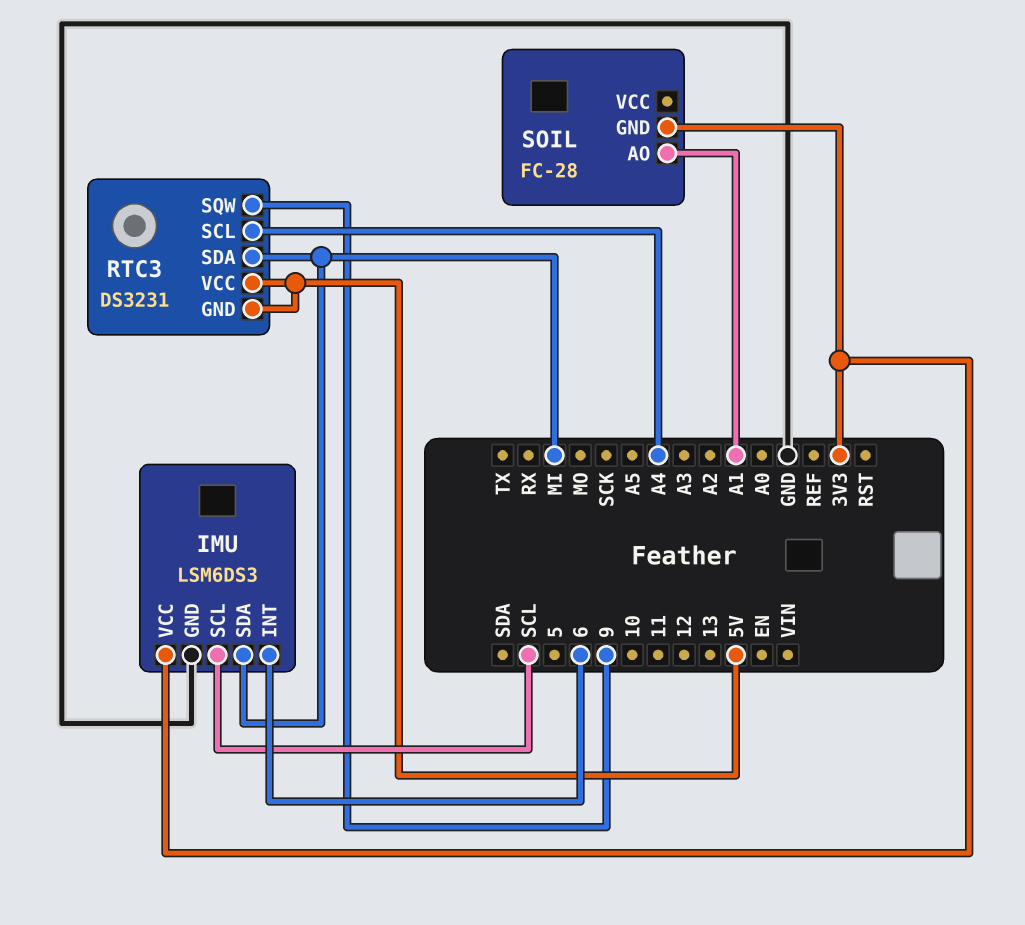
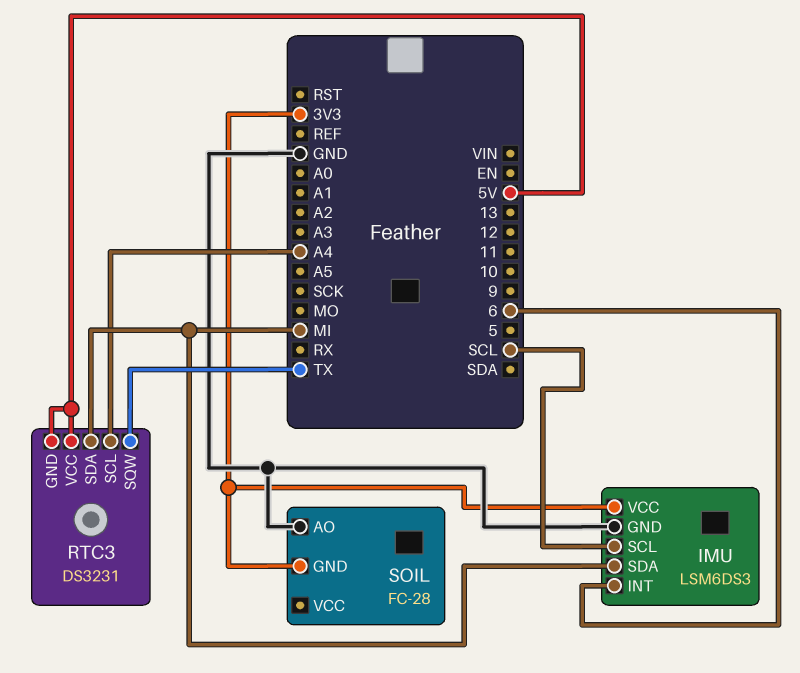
RTC3 pin SQW: 9 -> TX
SOIL pin AO: A1 -> GND

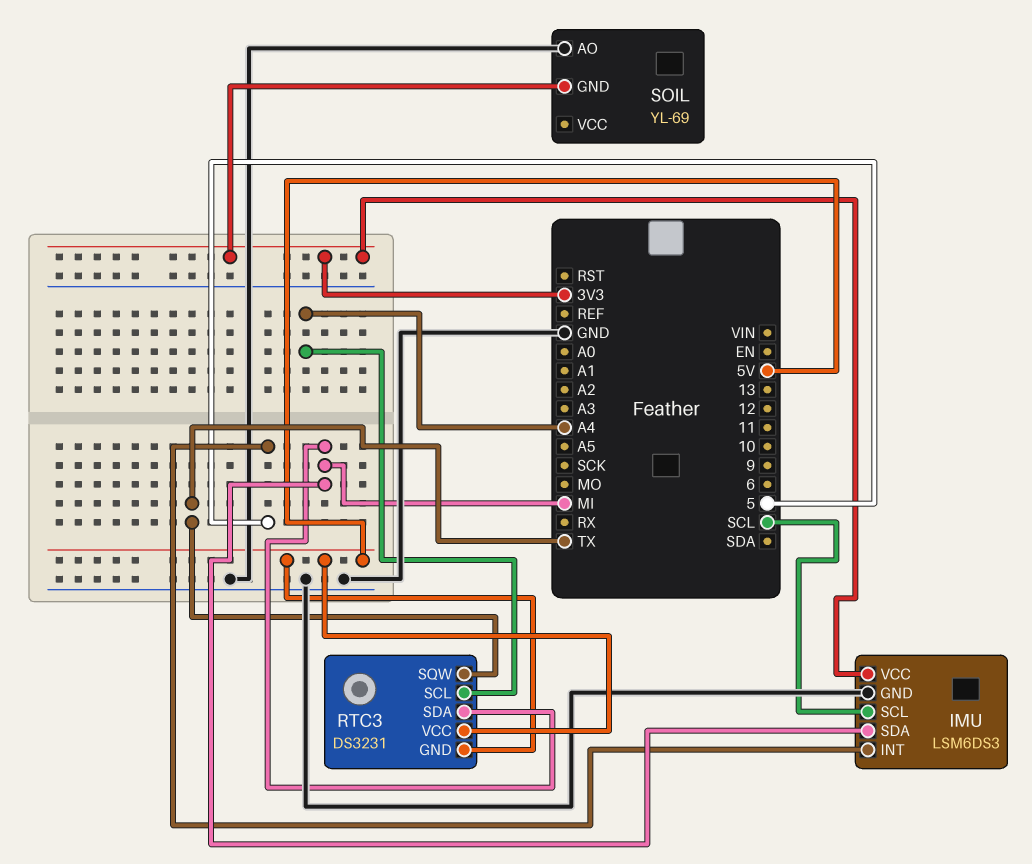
IMU pin INT: 6 -> 5
SOIL: FC-28 -> YL-69

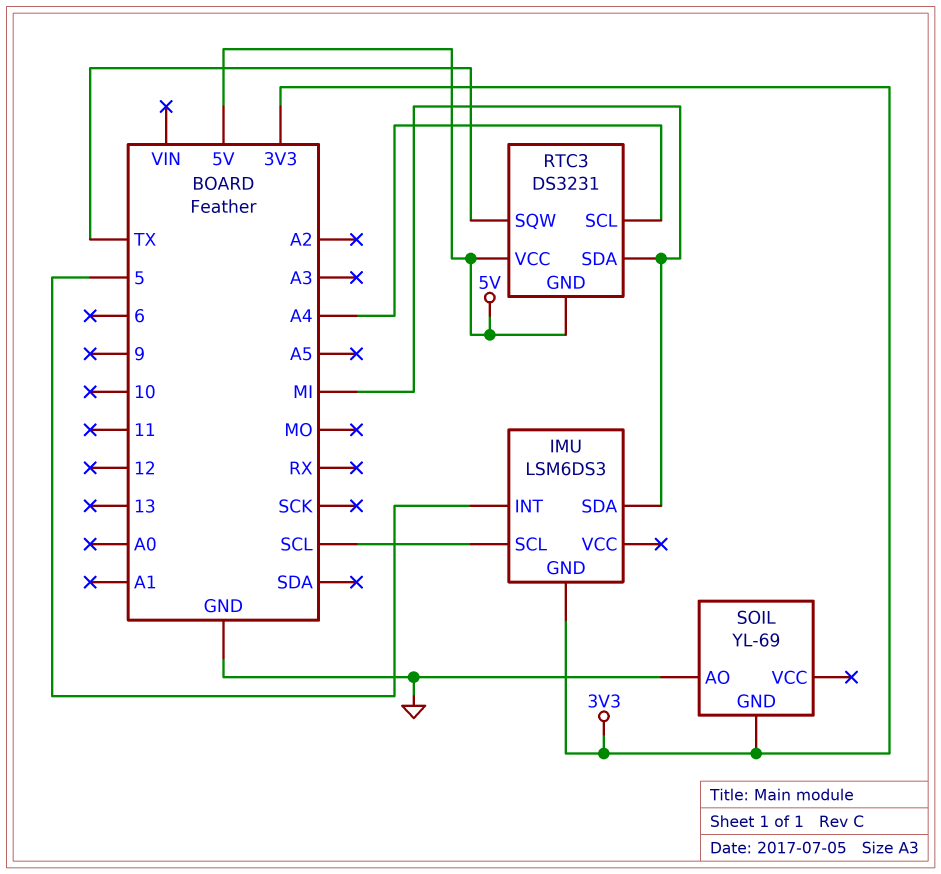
IMU pin GND: GND -> 3V3
IMU pin VCC: 3V3 -> none

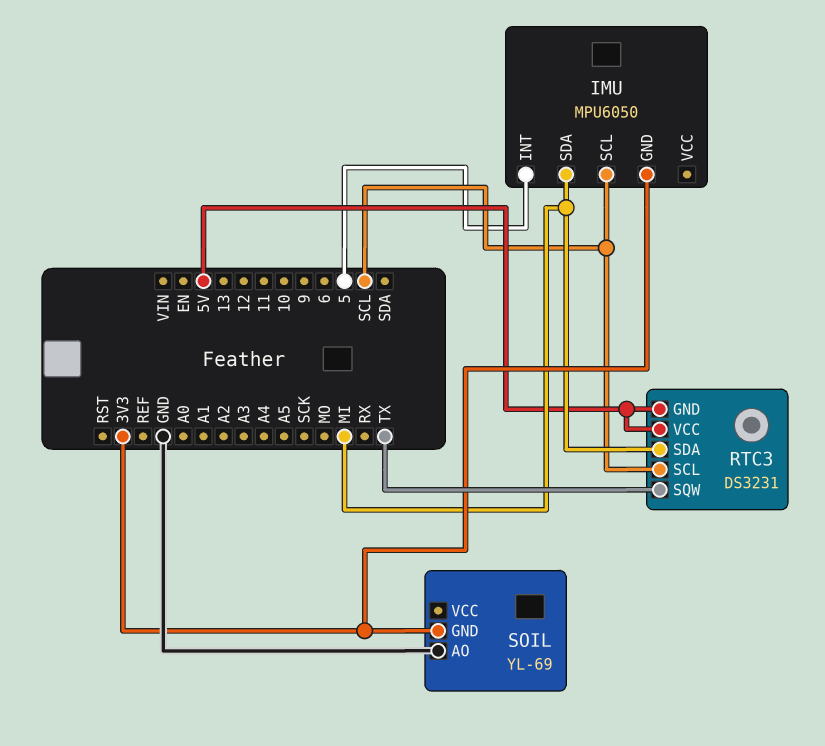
IMU: LSM6DS3 -> MPU6050
RTC3 pin SCL: A4 -> SCL

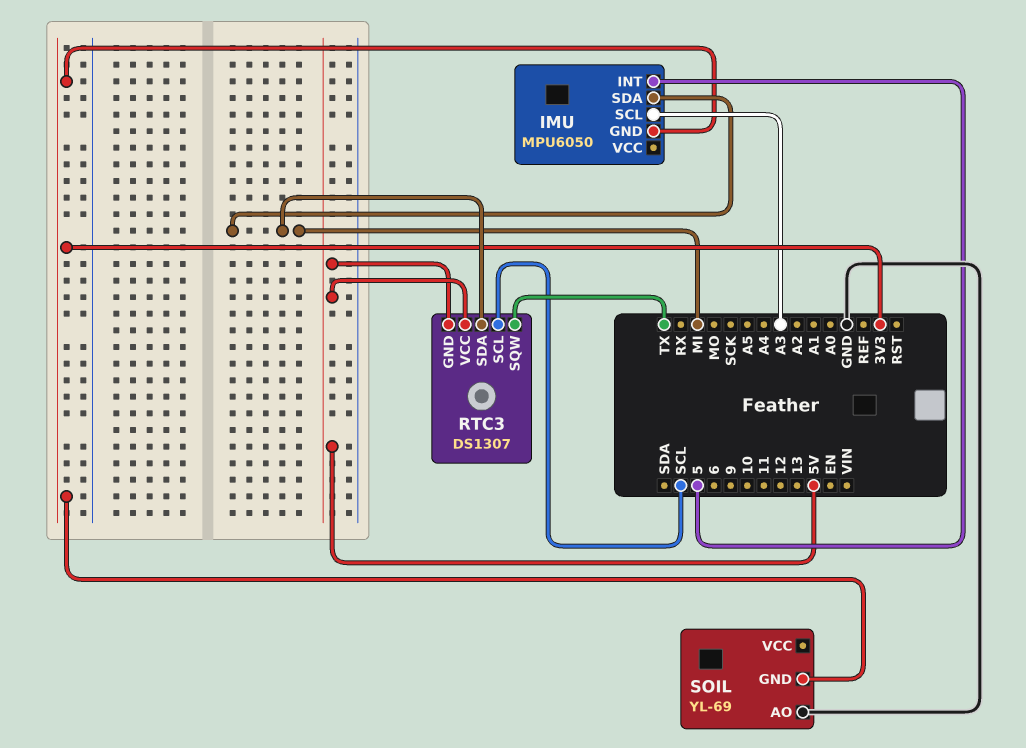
IMU pin SCL: SCL -> A3
RTC3: DS3231 -> DS1307

